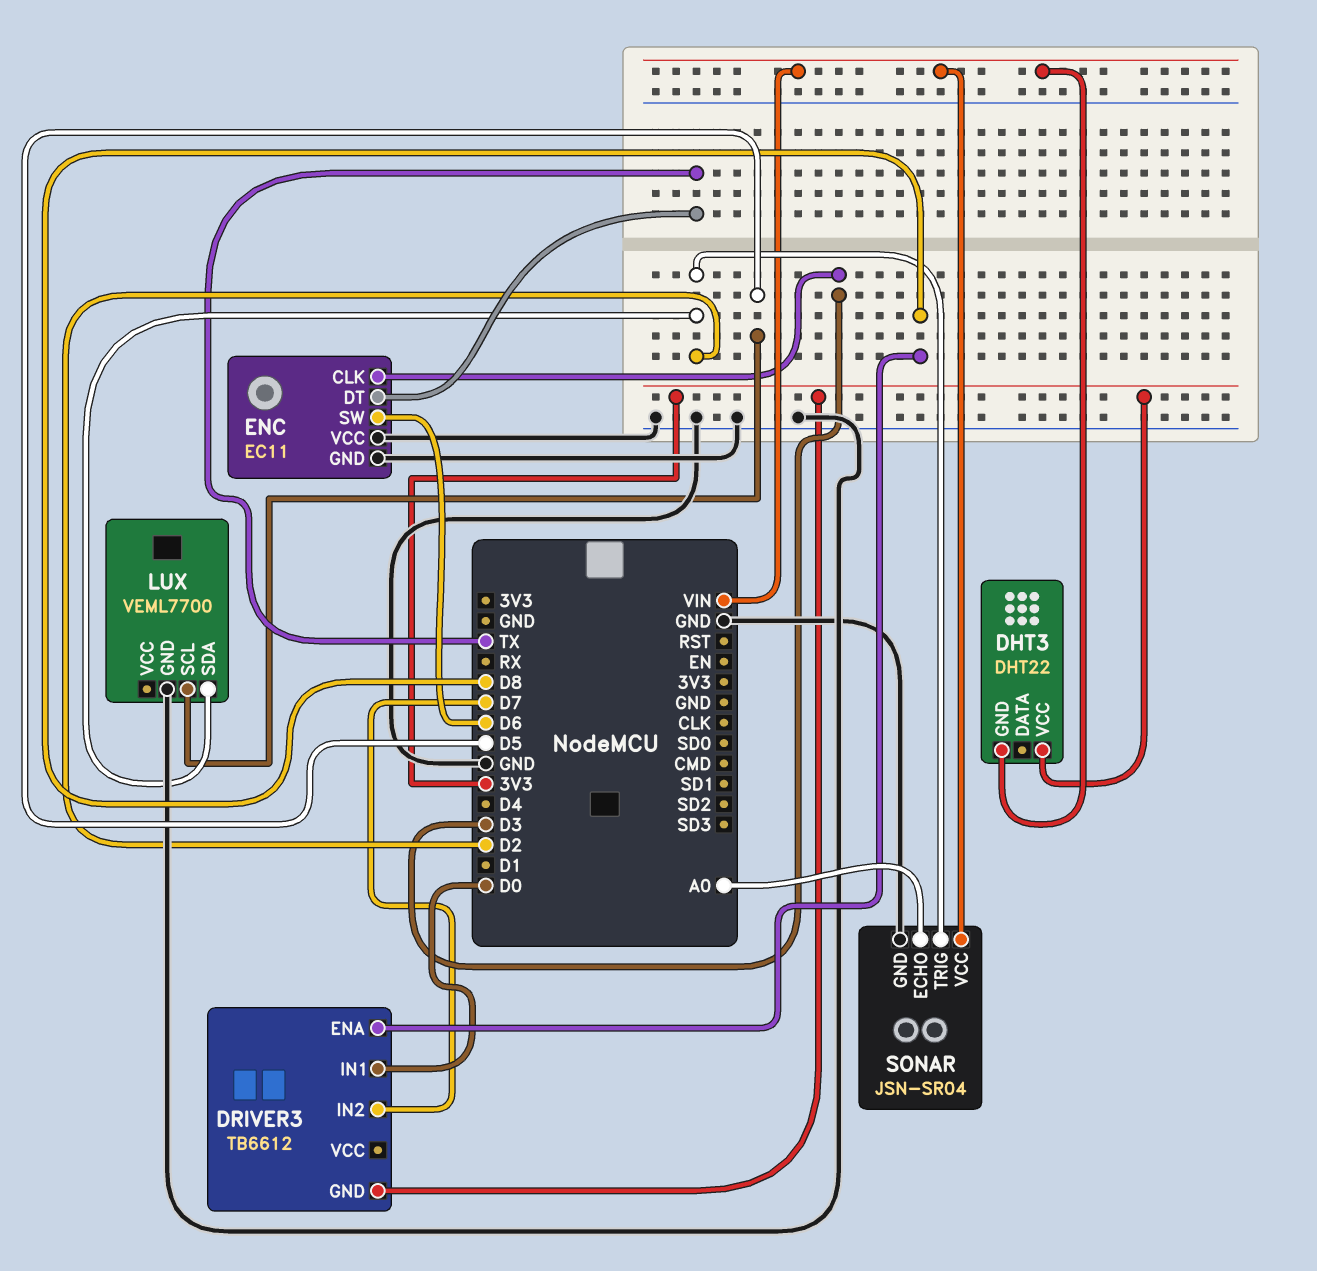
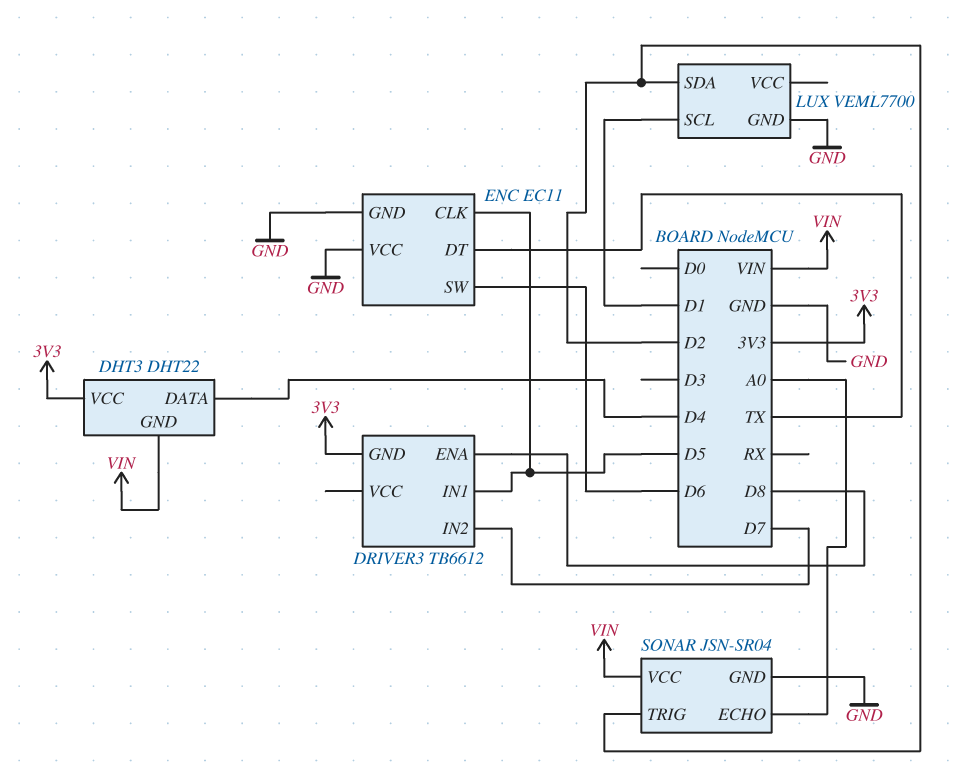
DHT3 pin DATA: none -> D4
DRIVER3 pin IN1: D0 -> D5
ENC pin CLK: D3 -> D5
LUX pin SCL: D5 -> D1

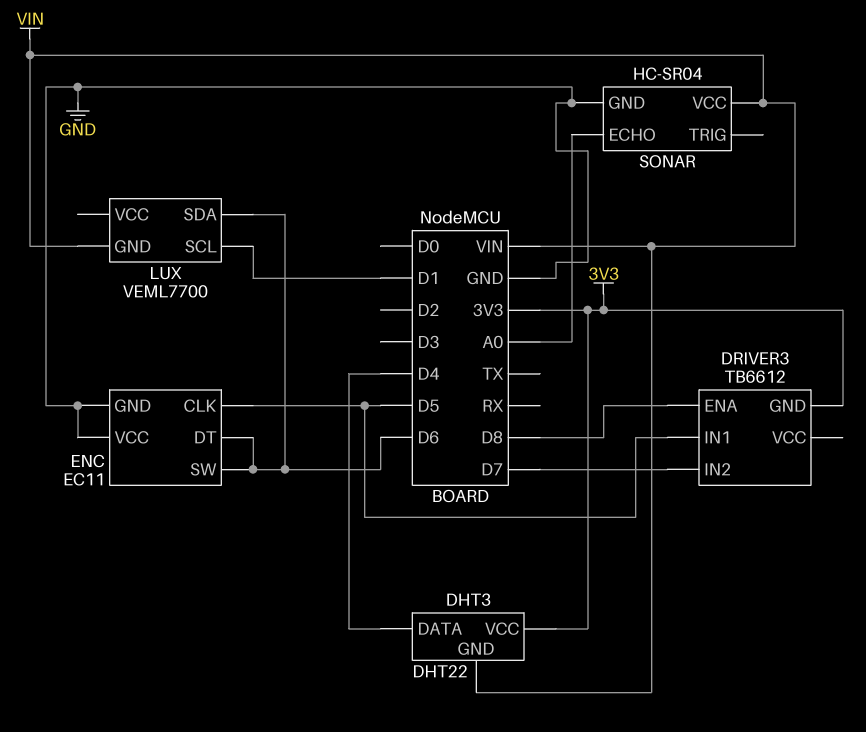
ENC pin DT: TX -> D6
LUX pin GND: GND -> VIN
LUX pin SDA: D2 -> D6
SONAR: JSN-SR04 -> HC-SR04
SONAR pin TRIG: D2 -> none

